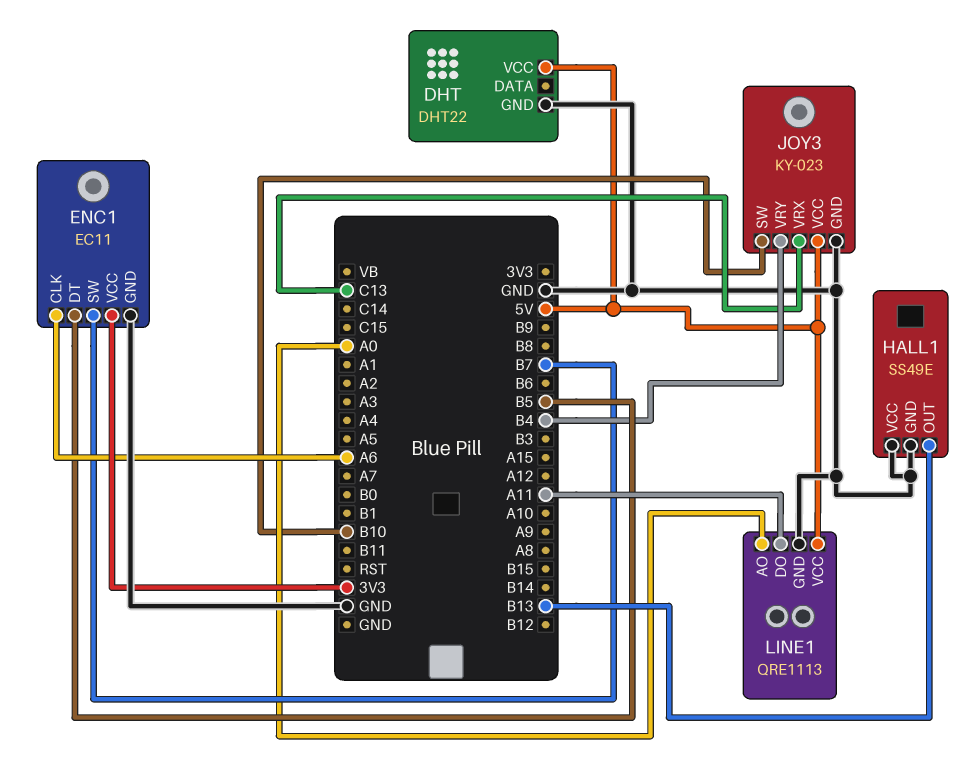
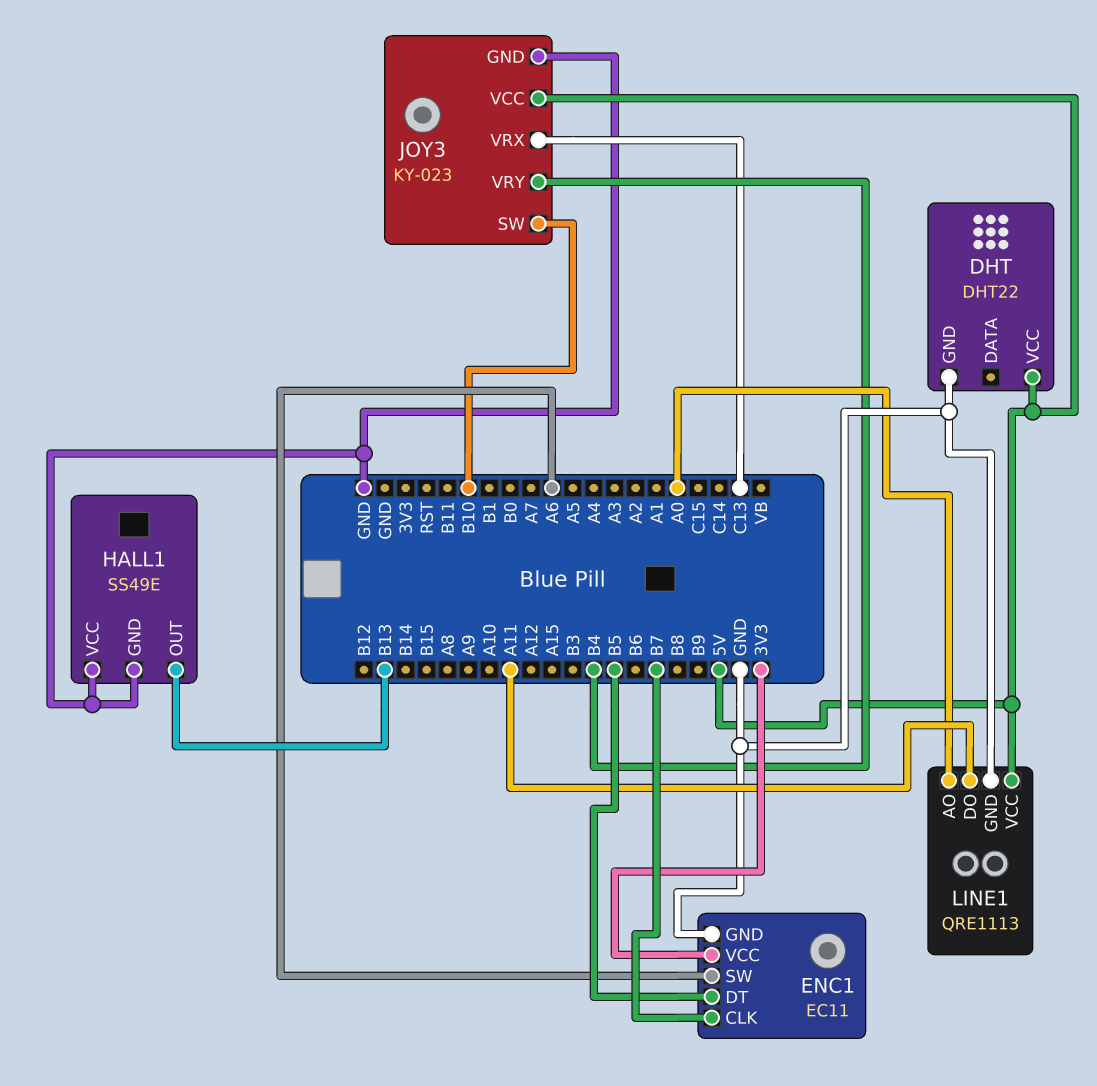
ENC1 pin CLK: A6 -> B7
ENC1 pin SW: B7 -> A6

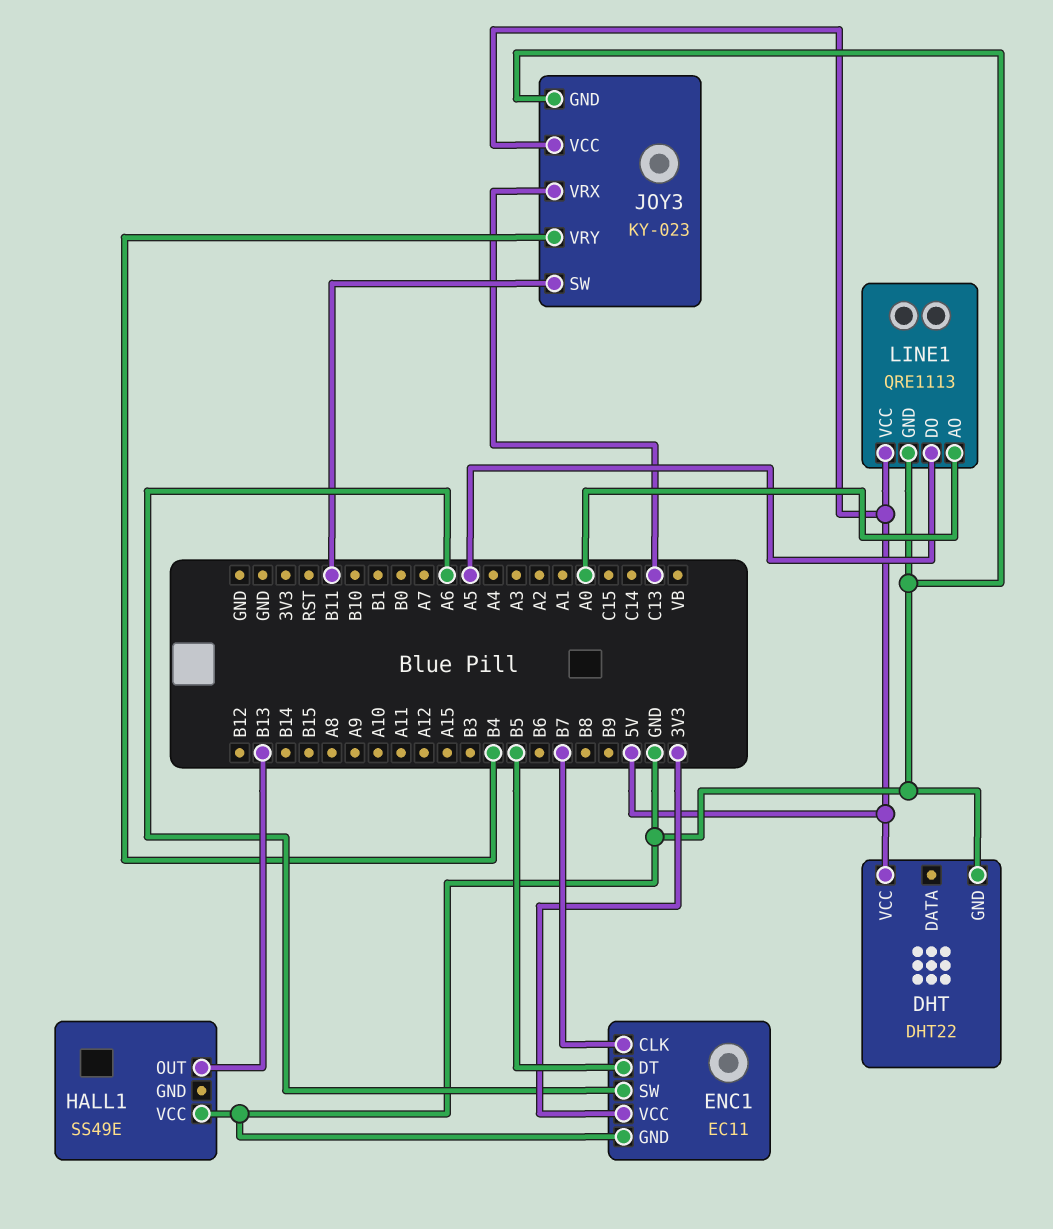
HALL1 pin GND: GND -> none
JOY3 pin SW: B10 -> B11
LINE1 pin DO: A11 -> A5

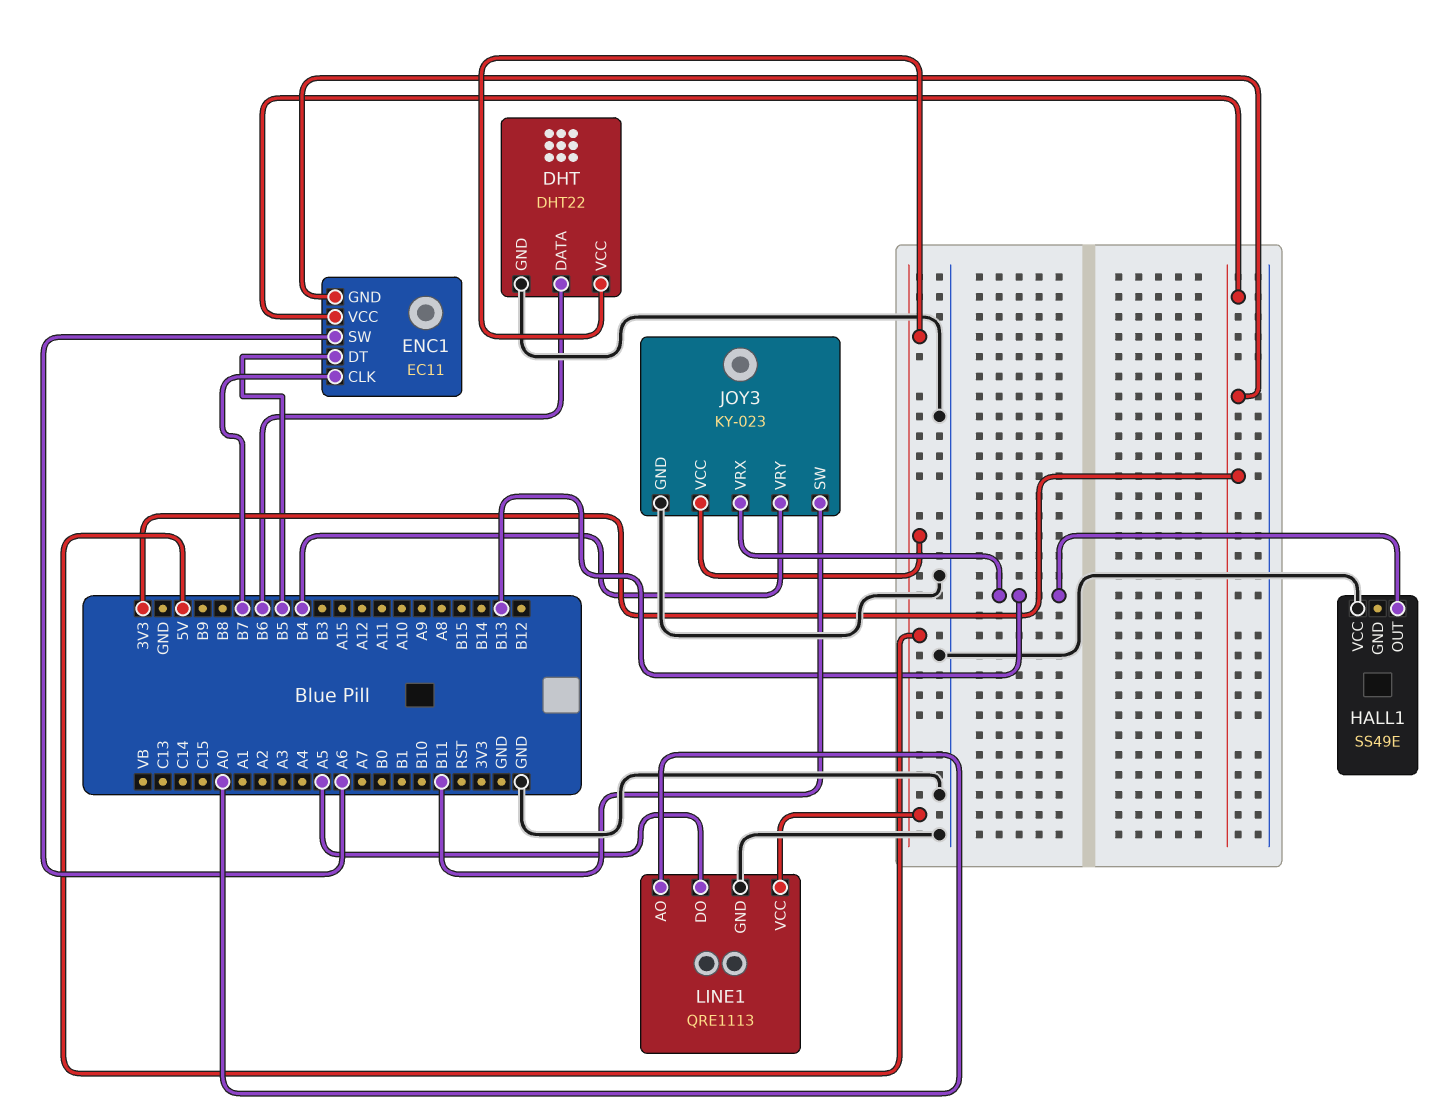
DHT pin DATA: none -> B6
ENC1 pin GND: GND -> 3V3
JOY3 pin VRX: C13 -> B13

